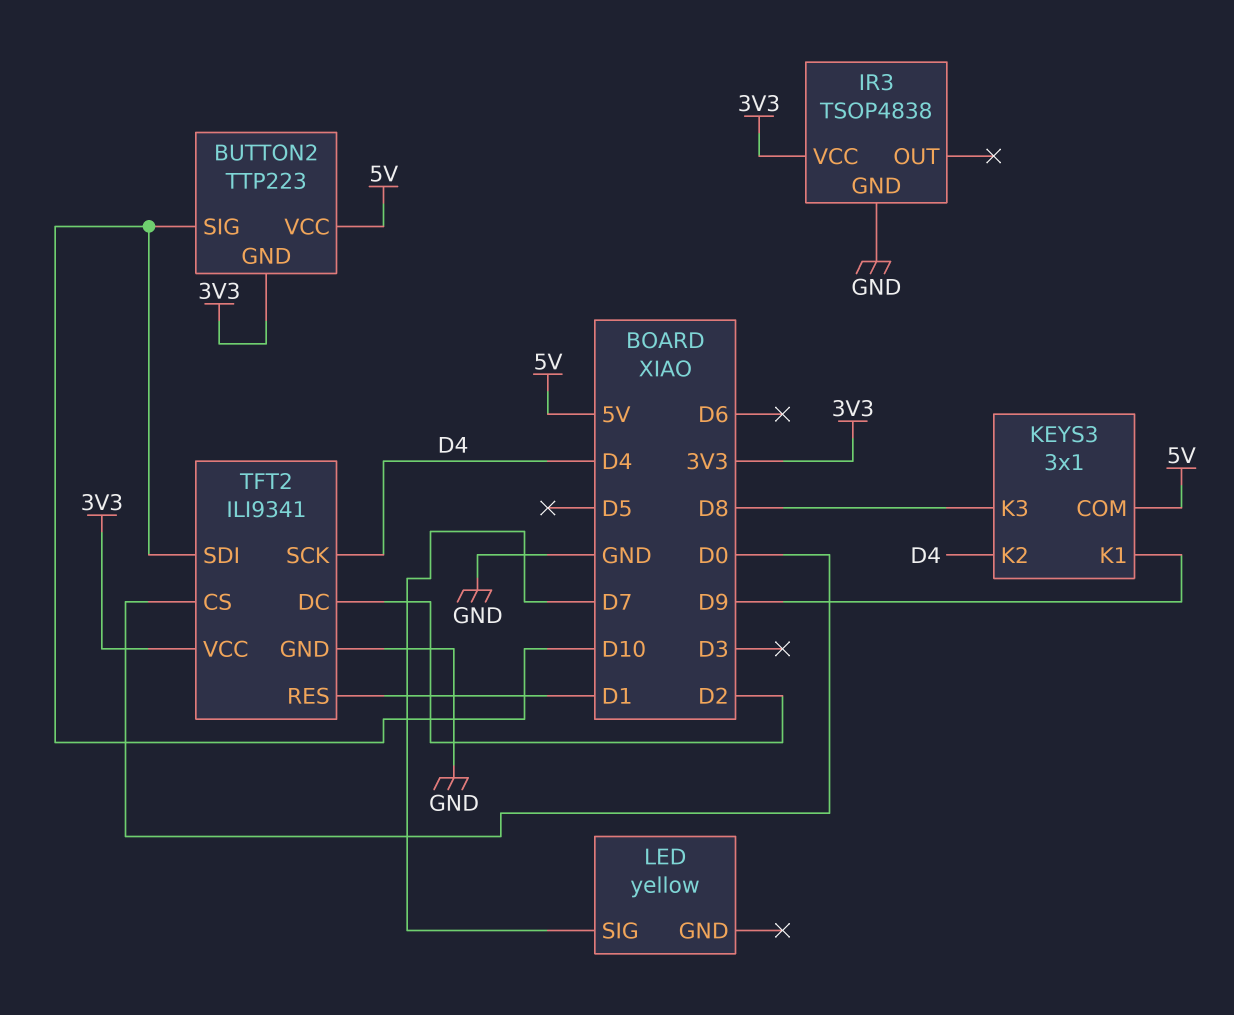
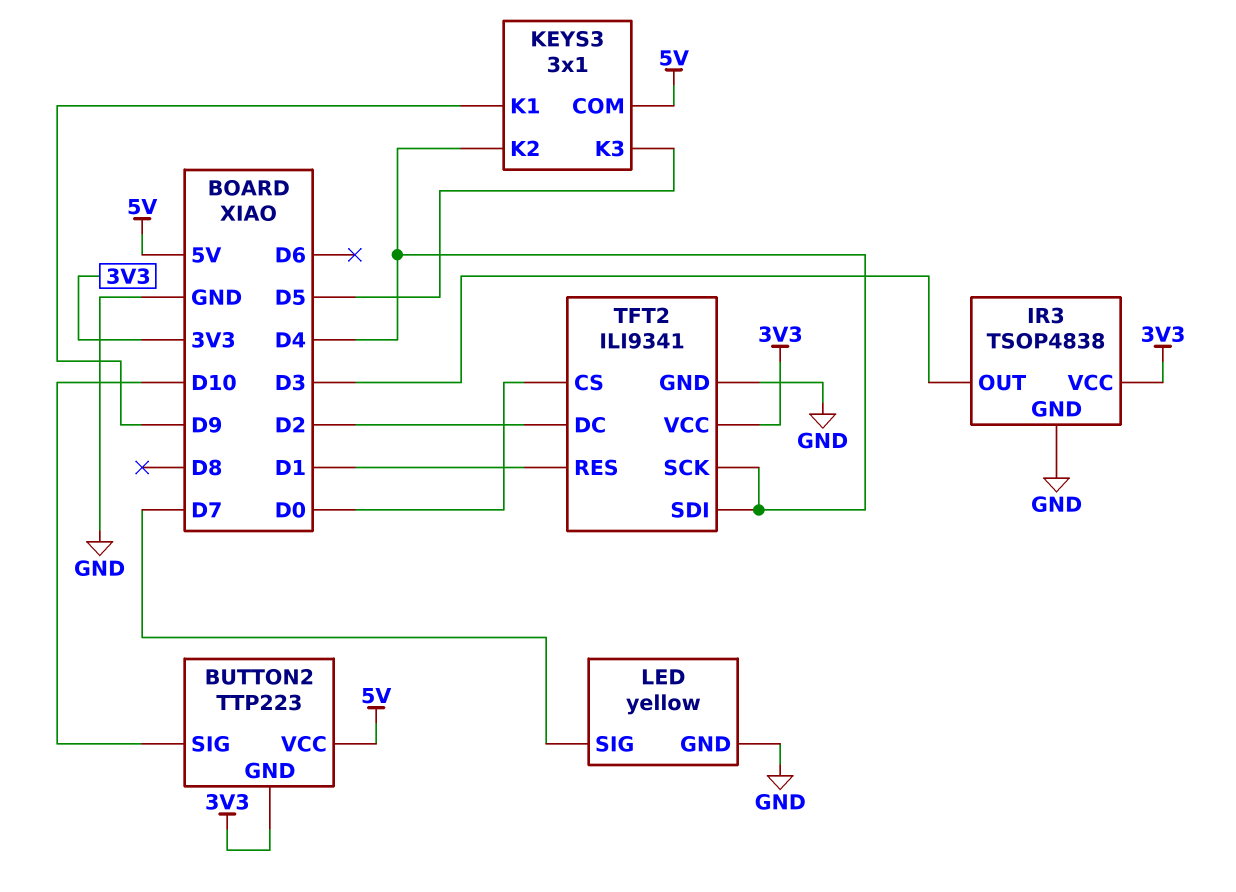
IR3 pin OUT: none -> D3
KEYS3 pin K3: D8 -> D5
LED pin GND: none -> GND
TFT2 pin SDI: D10 -> D4

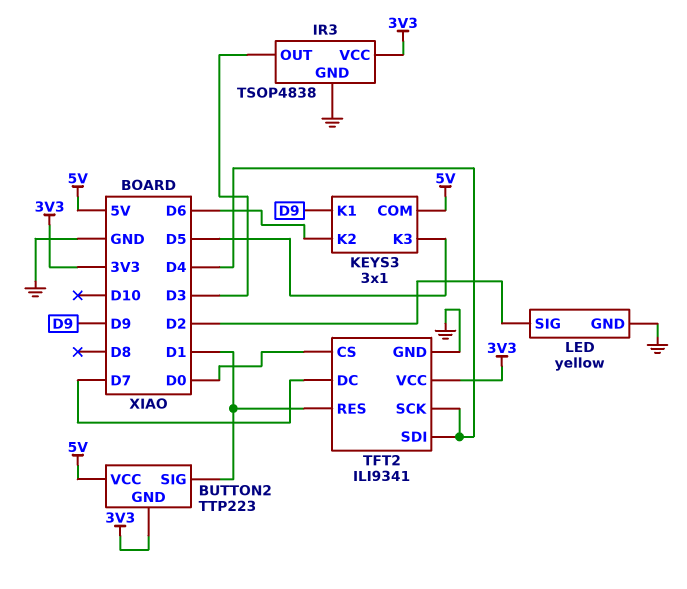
BUTTON2 pin SIG: D10 -> D1
KEYS3 pin K2: D4 -> D6
LED pin SIG: D7 -> D2
TFT2 pin DC: D2 -> D7

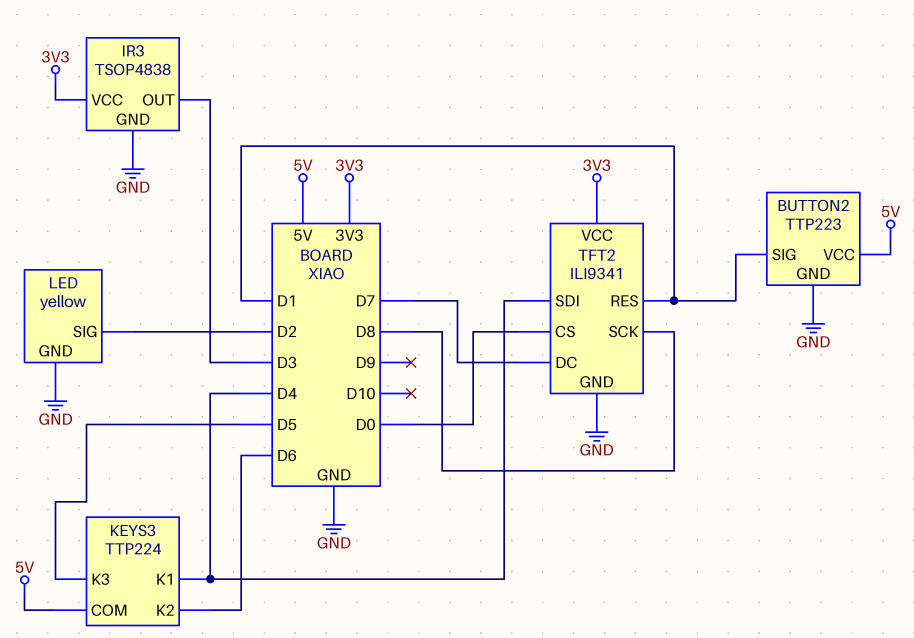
BUTTON2 pin GND: 3V3 -> GND
KEYS3: 3x1 -> TTP224
KEYS3 pin K1: D9 -> D4
TFT2 pin SCK: D4 -> D8

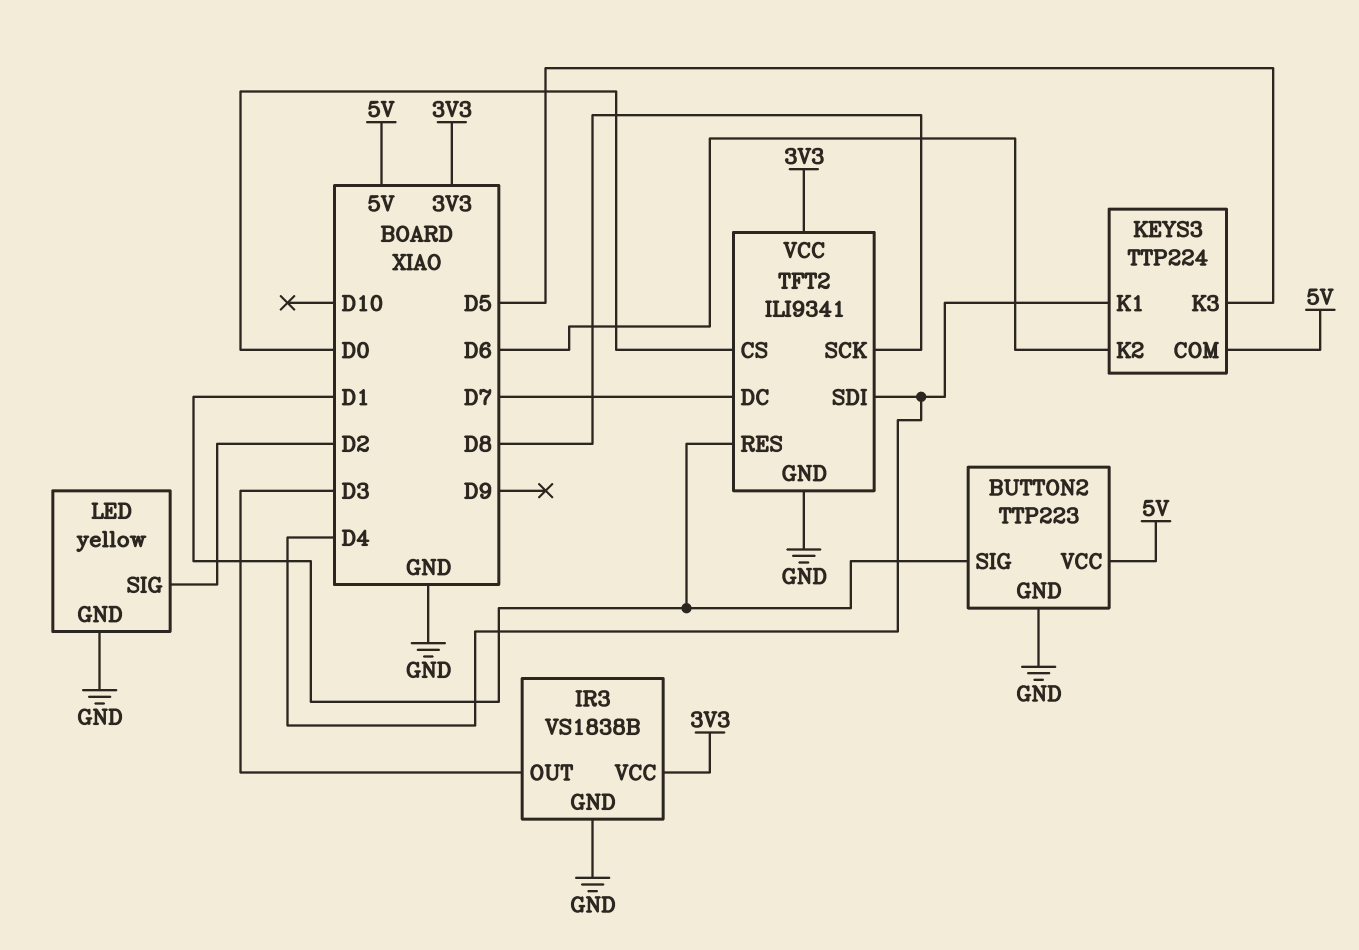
IR3: TSOP4838 -> VS1838B

